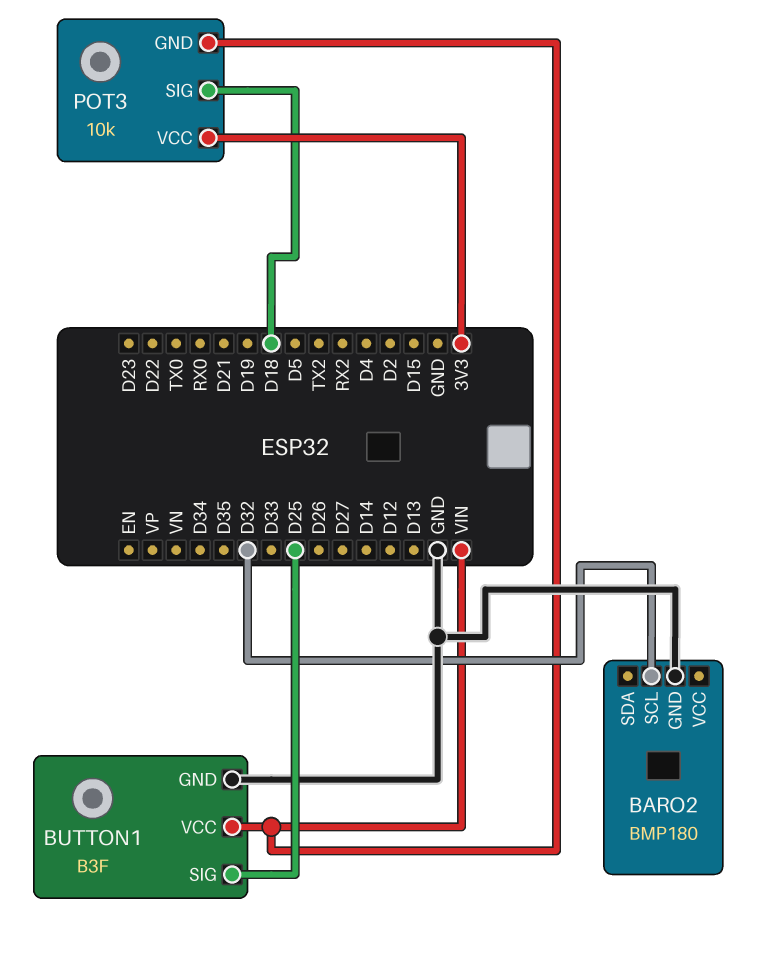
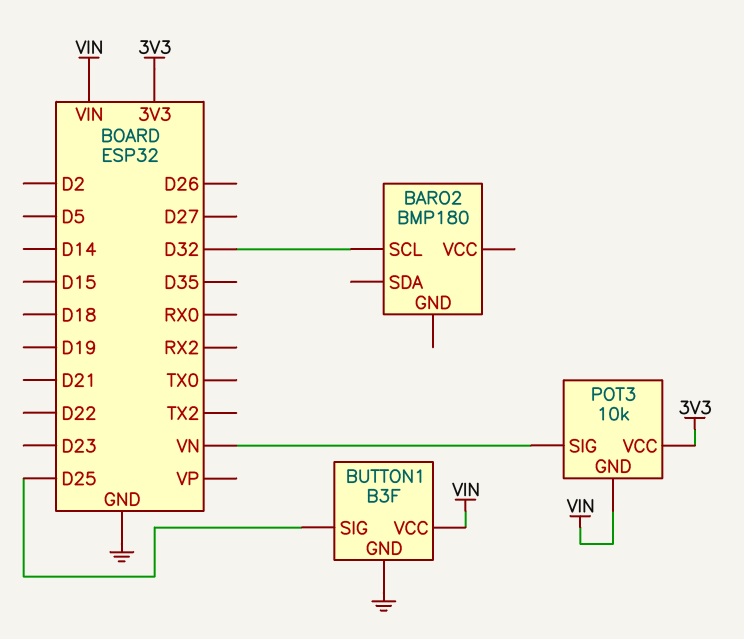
BARO2 pin GND: GND -> none
POT3 pin SIG: D18 -> VN

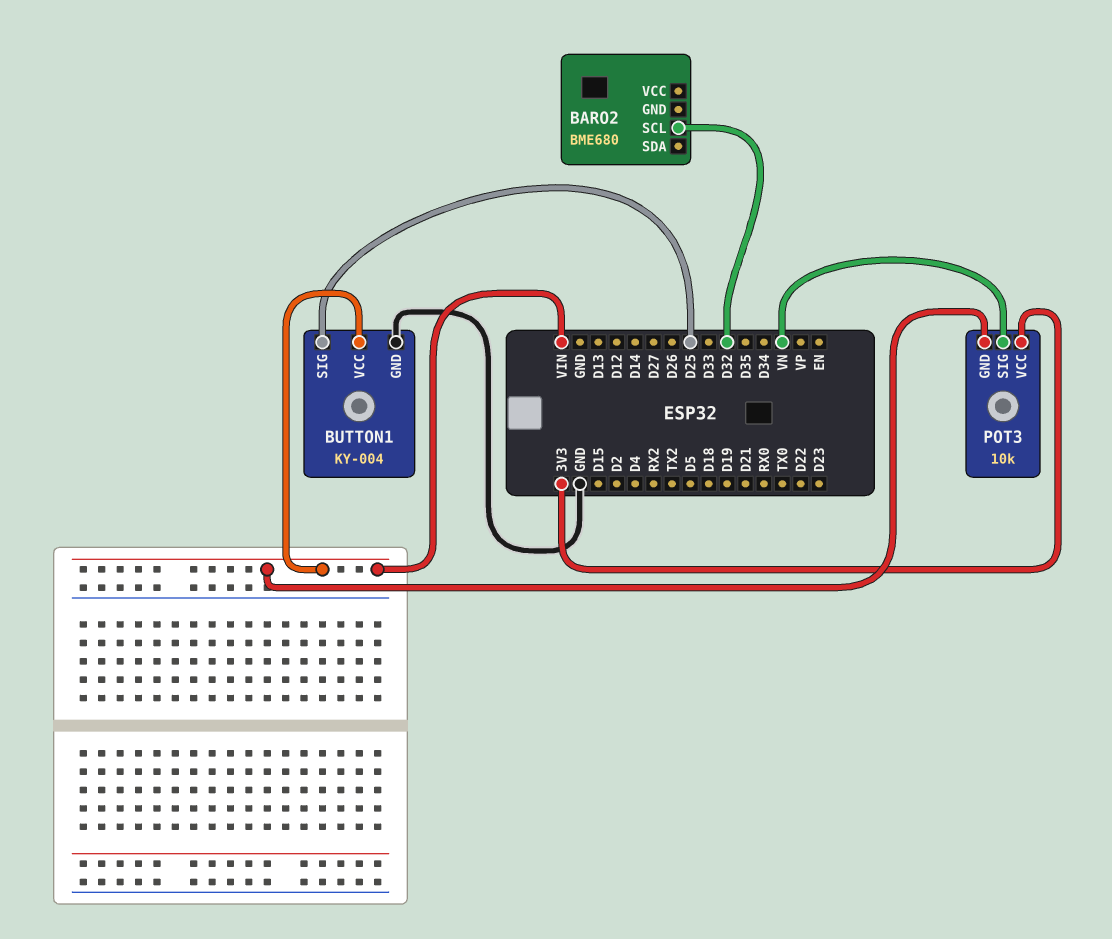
BARO2: BMP180 -> BME680
BUTTON1: B3F -> KY-004

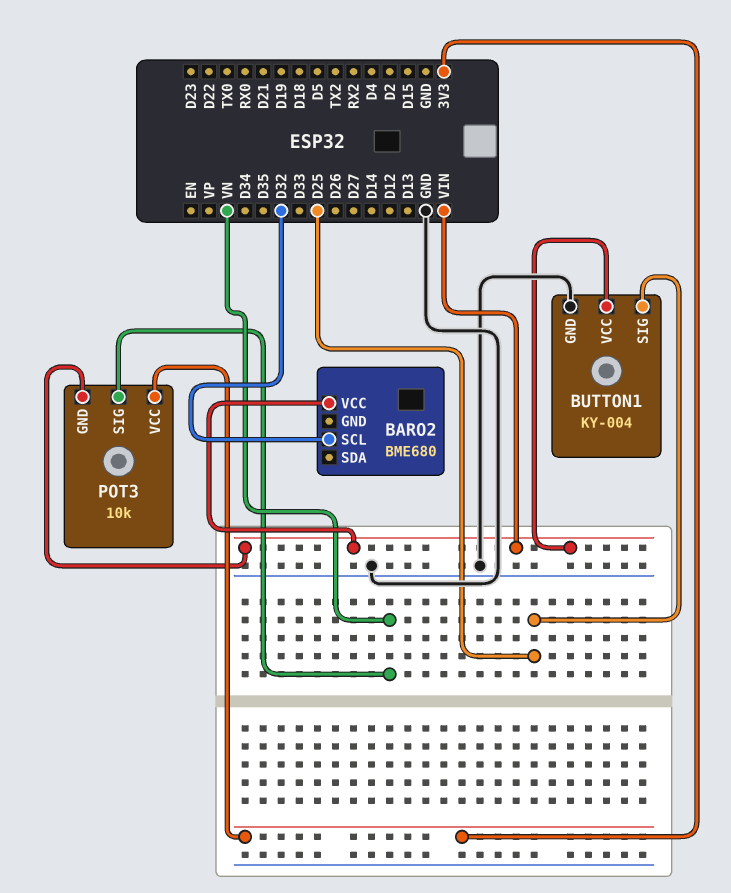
BARO2 pin VCC: none -> VIN

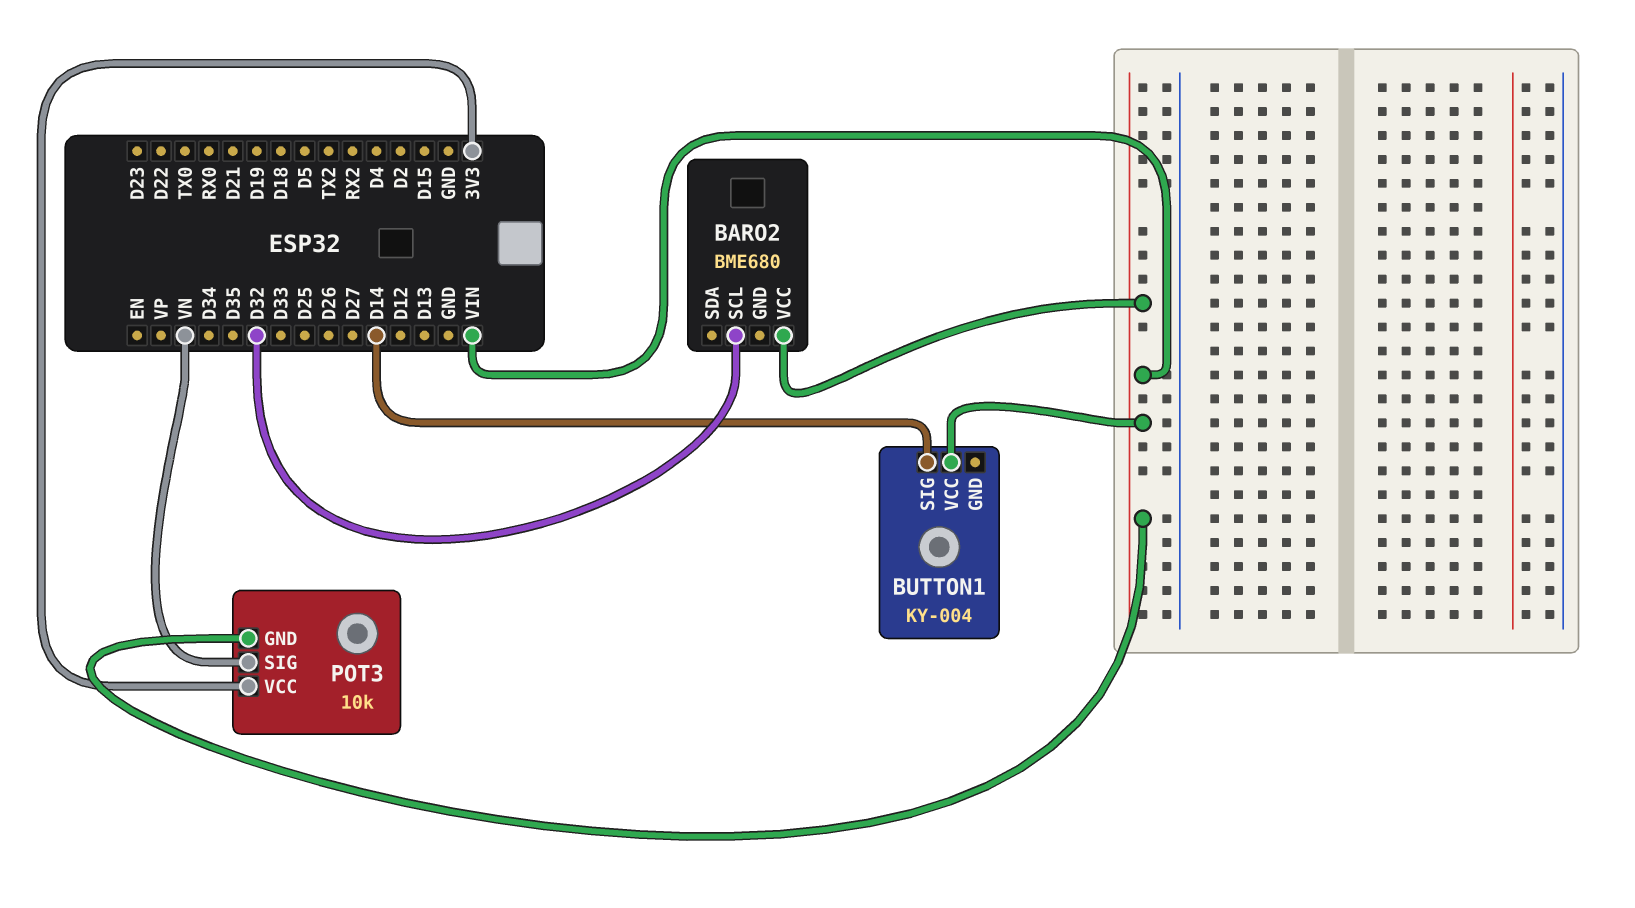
BUTTON1 pin GND: GND -> none
BUTTON1 pin SIG: D25 -> D14

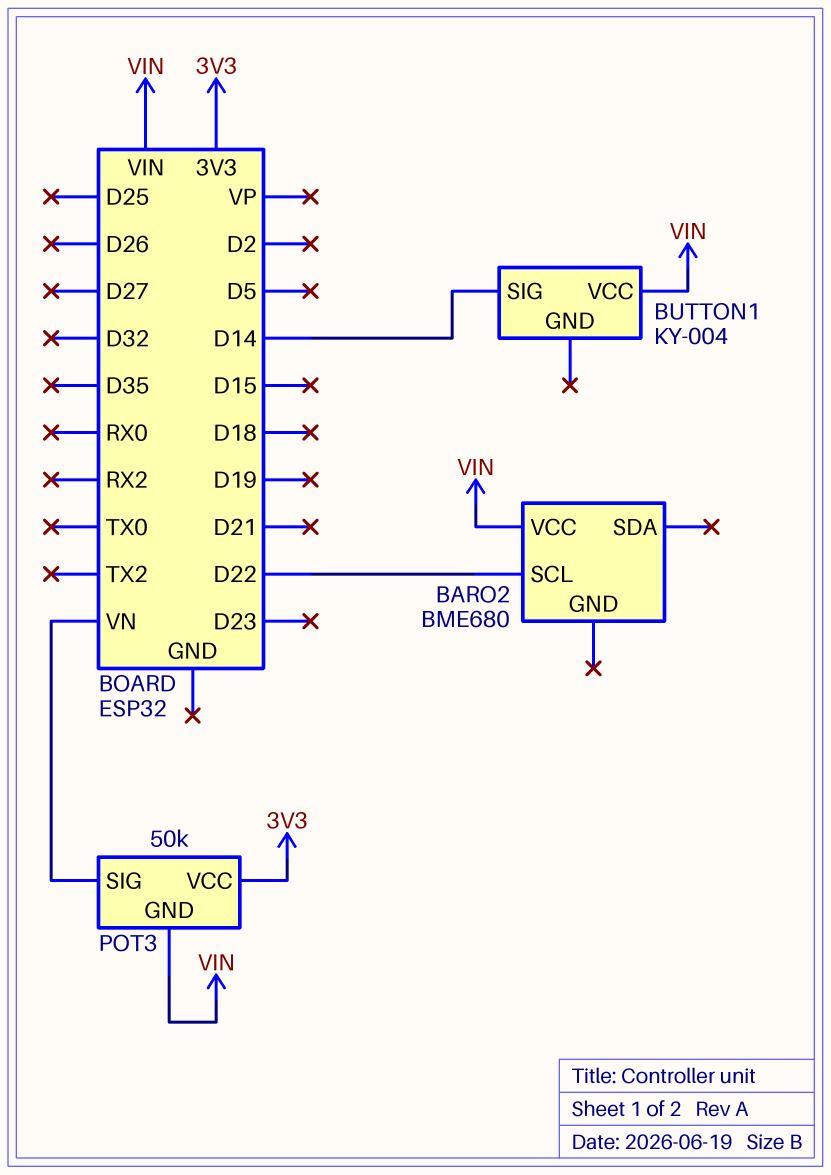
BARO2 pin SCL: D32 -> D22
POT3: 10k -> 50k

